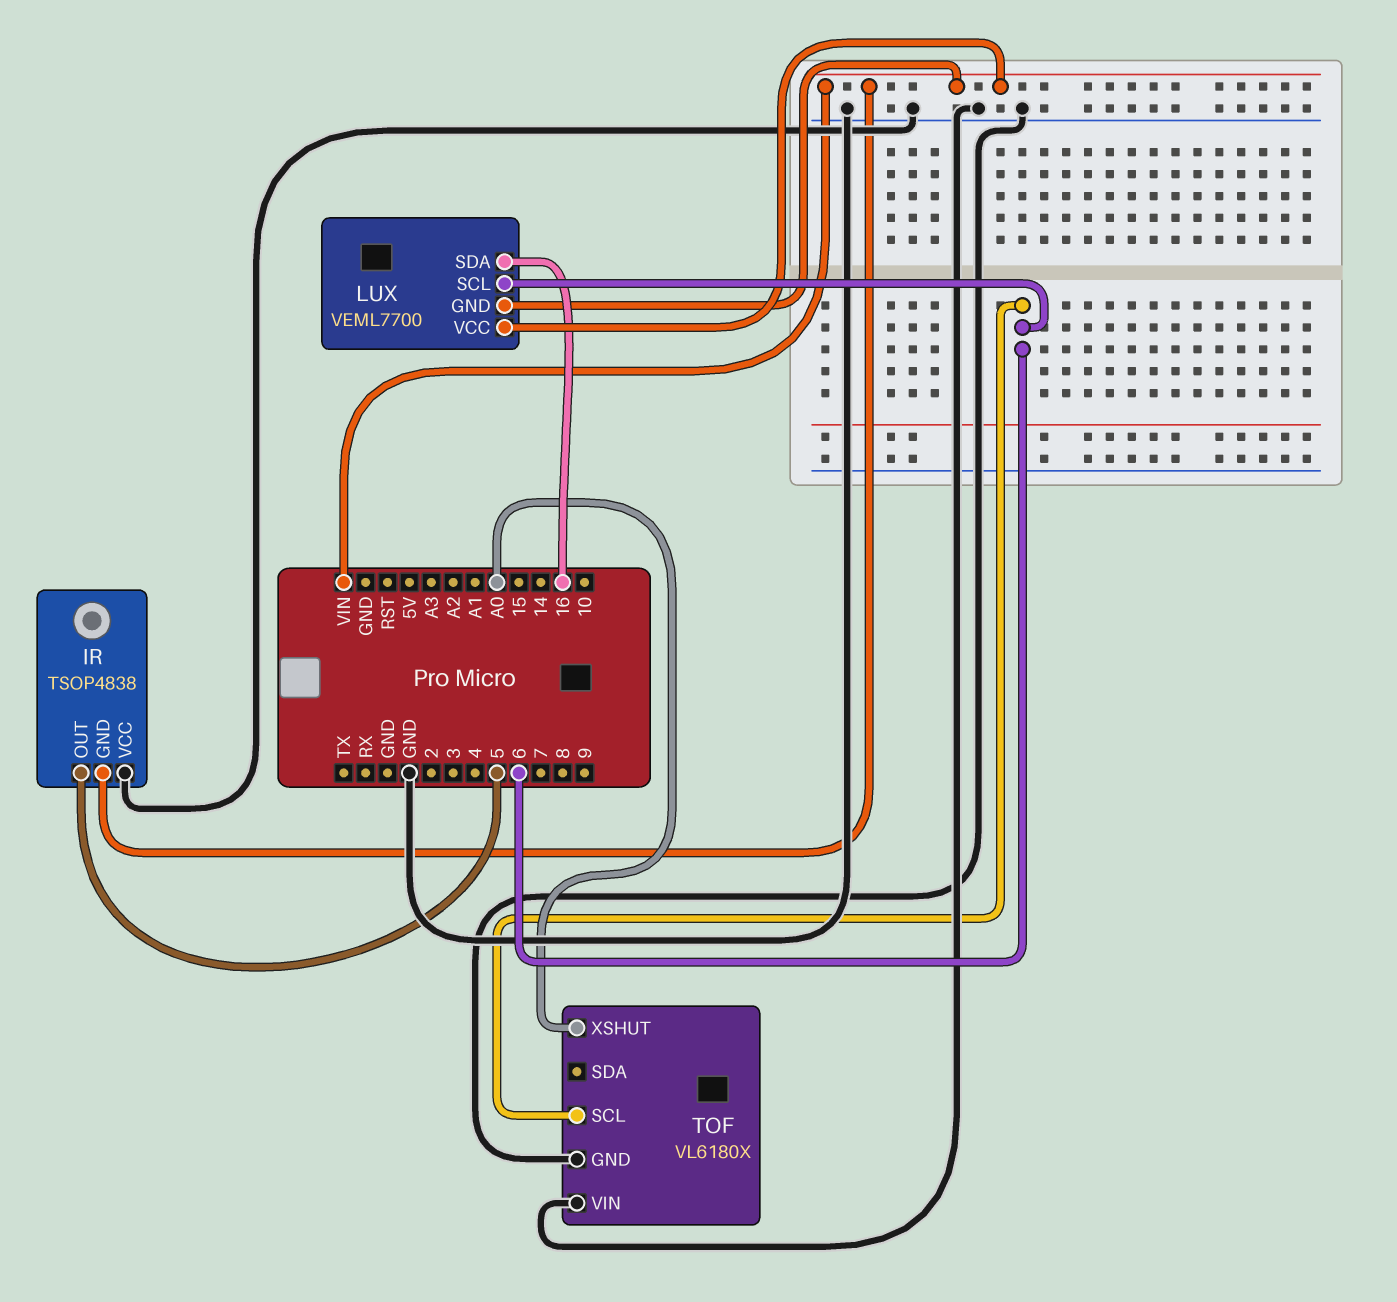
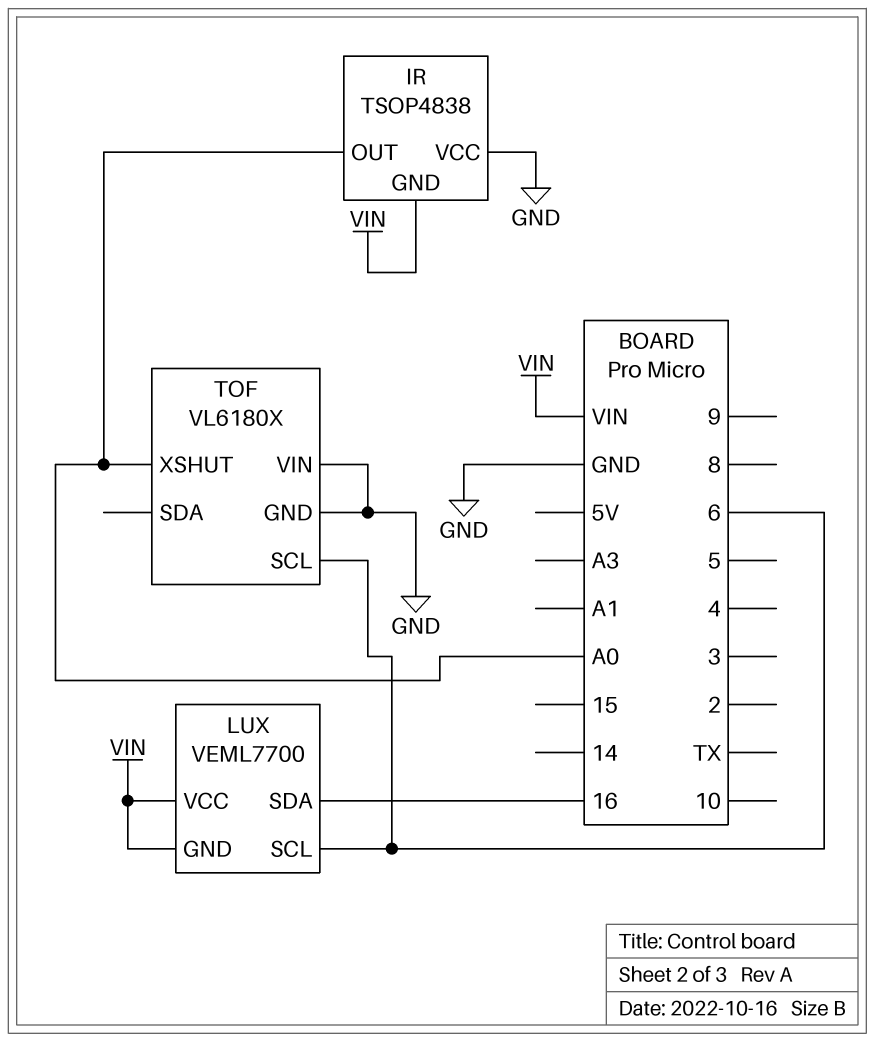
IR pin OUT: 5 -> A0

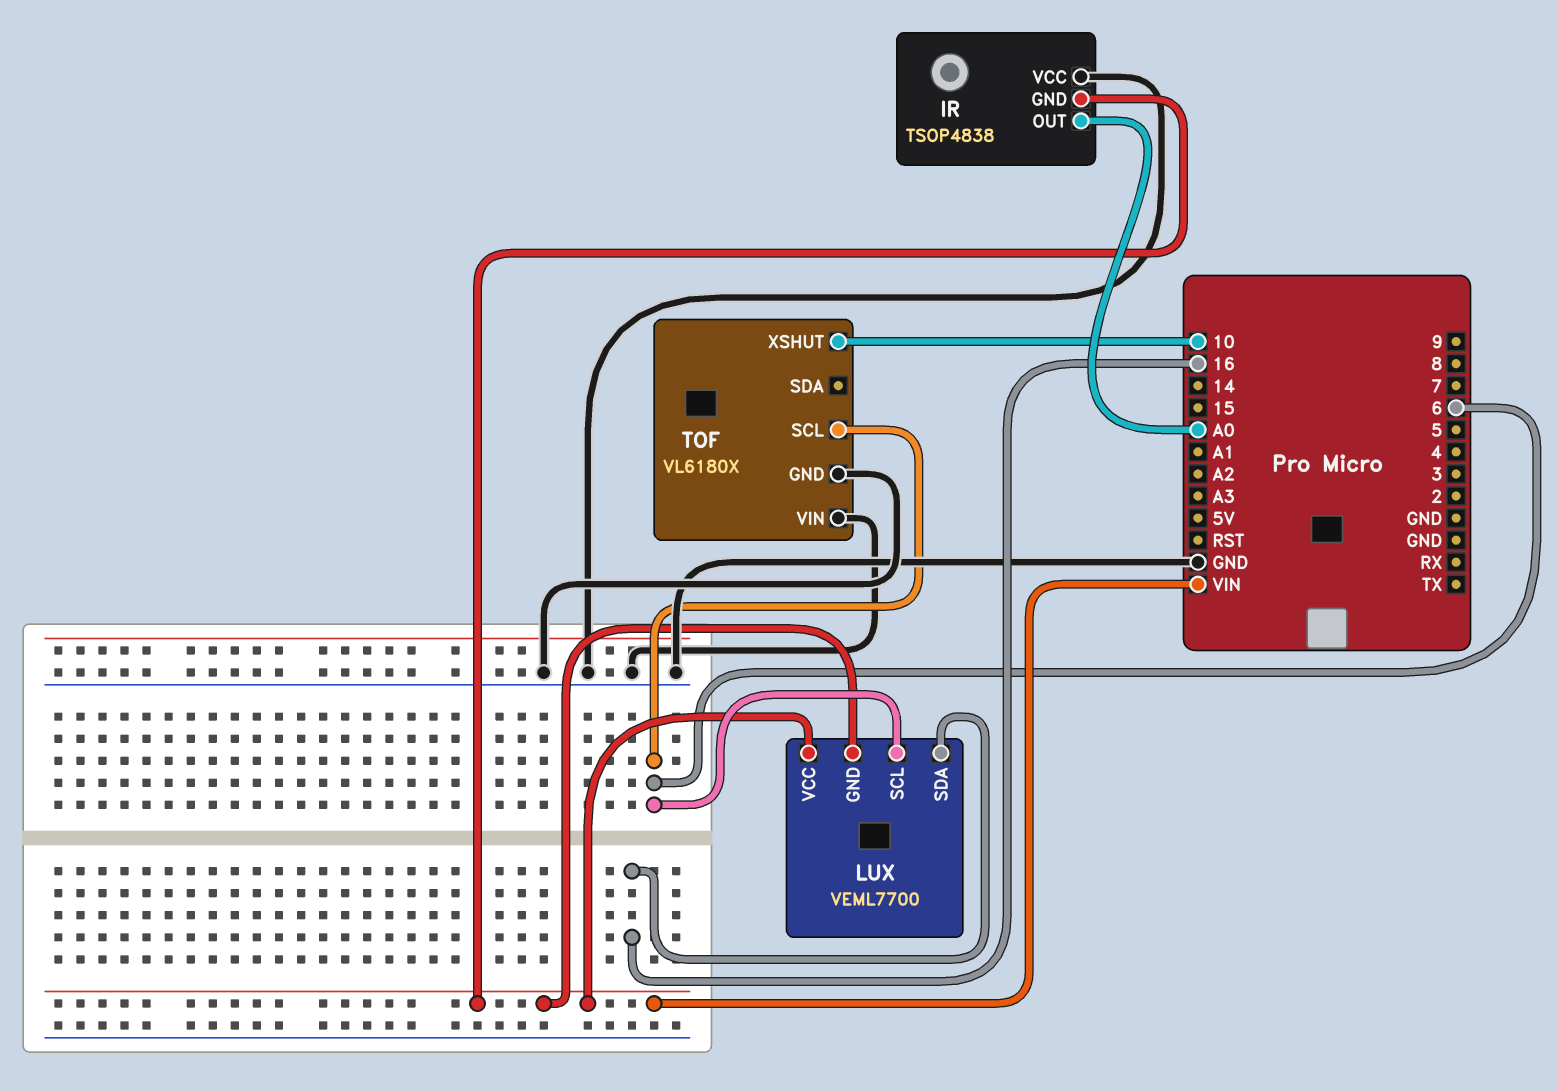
TOF pin XSHUT: A0 -> 10

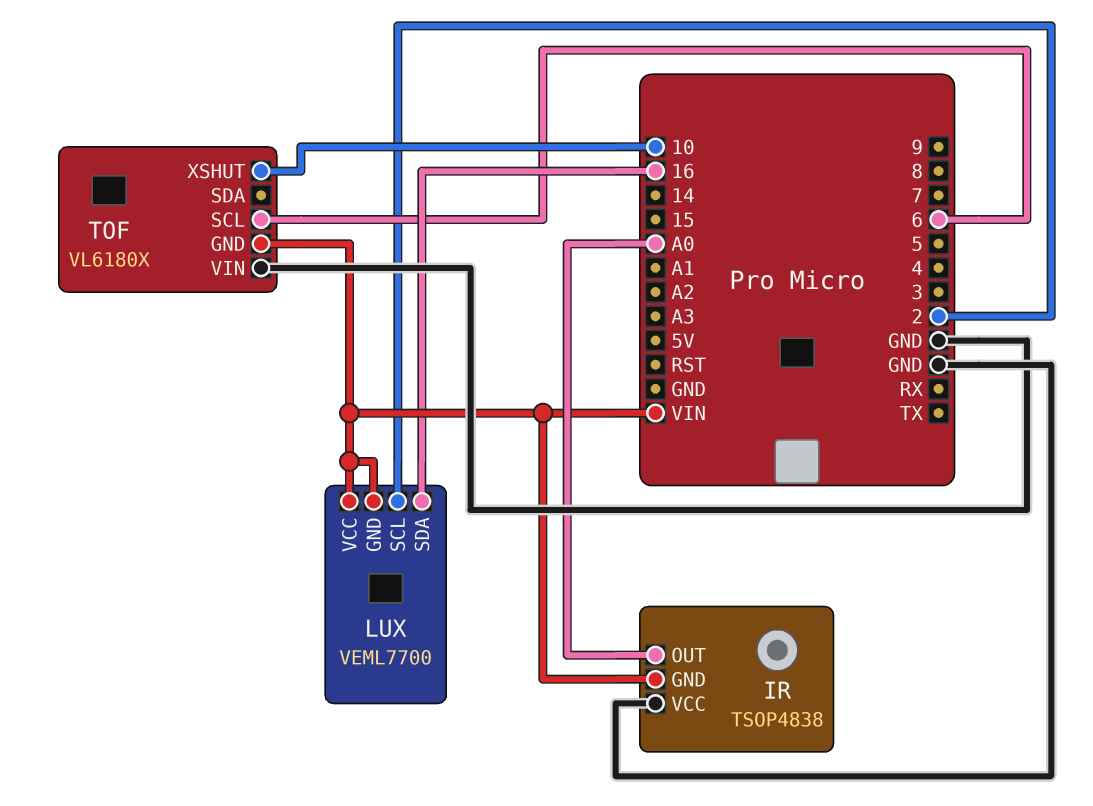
LUX pin SCL: 6 -> 2
TOF pin GND: GND -> VIN

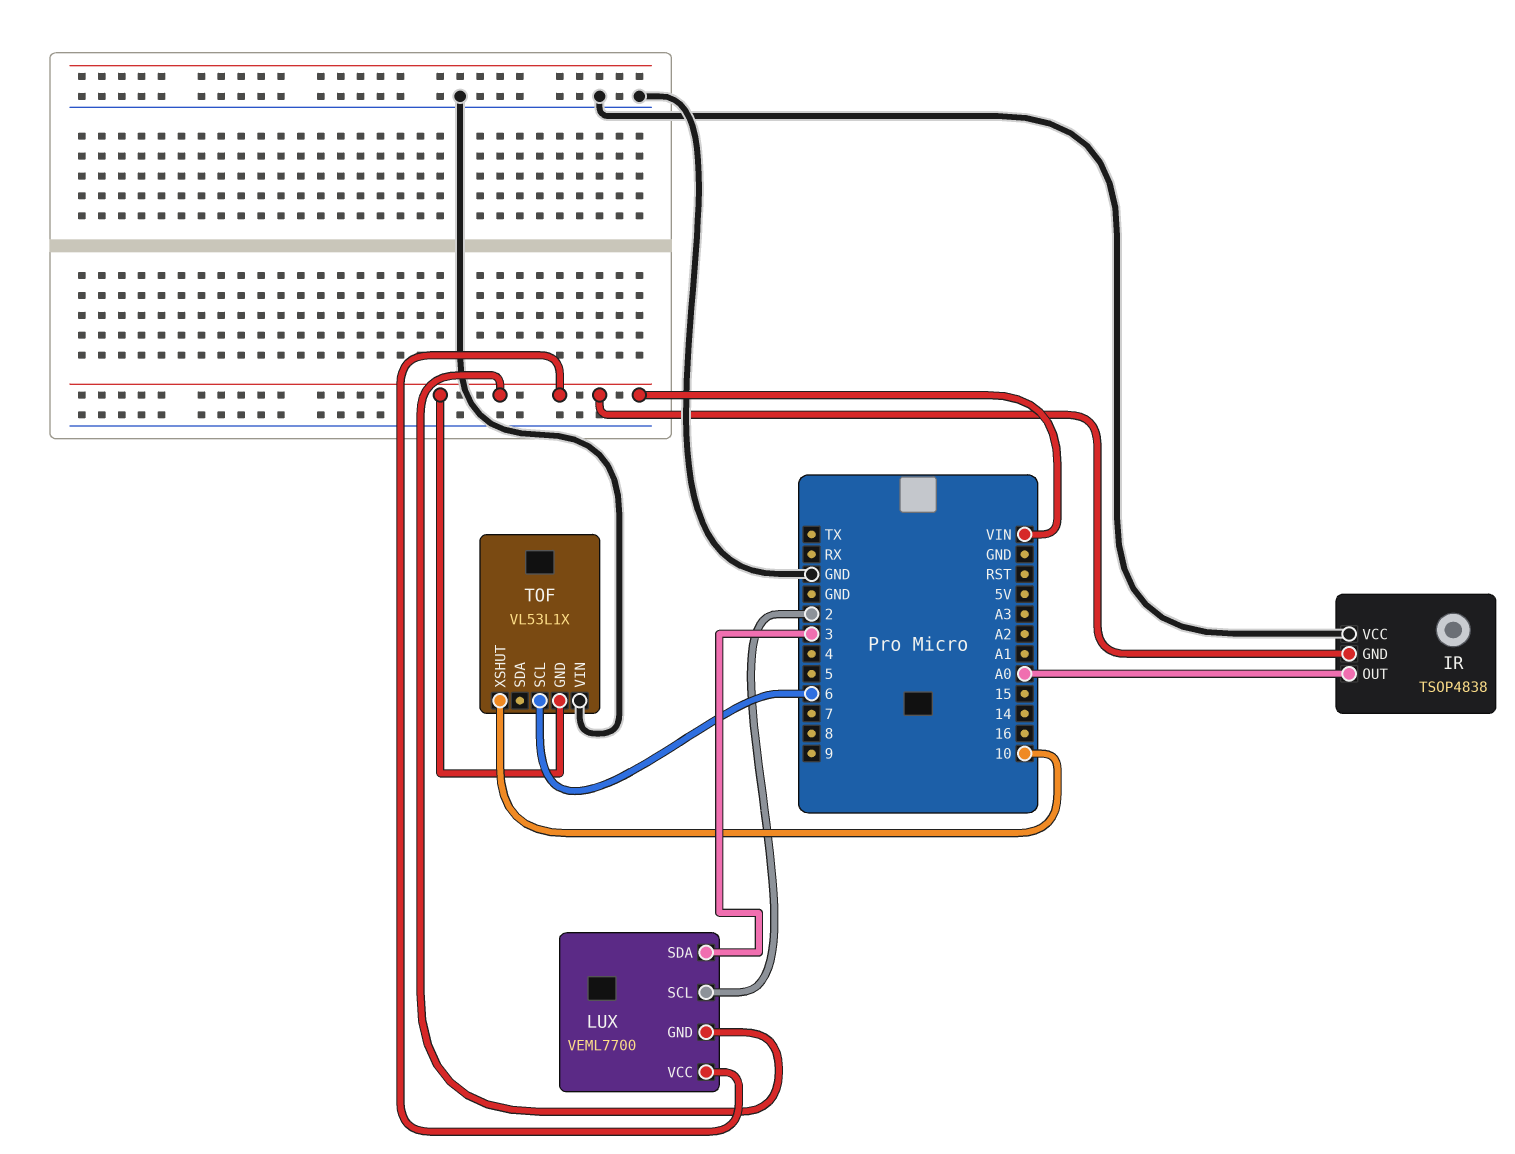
LUX pin SDA: 16 -> 3
TOF: VL6180X -> VL53L1X

